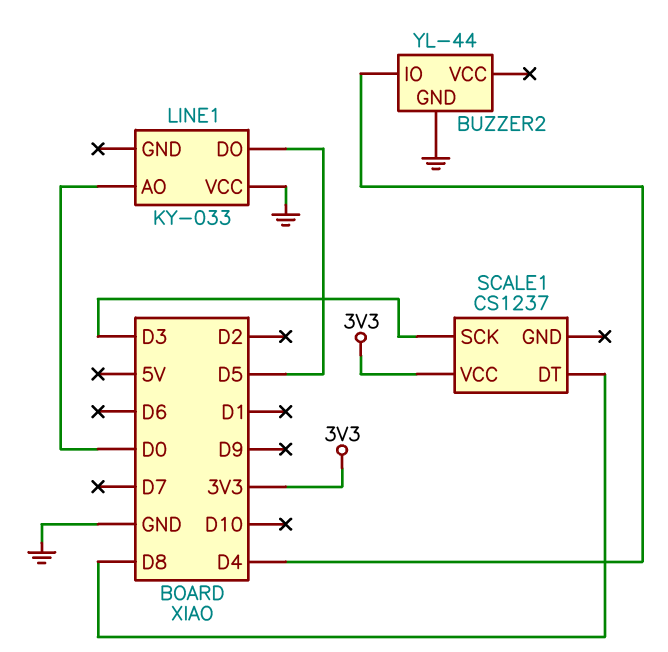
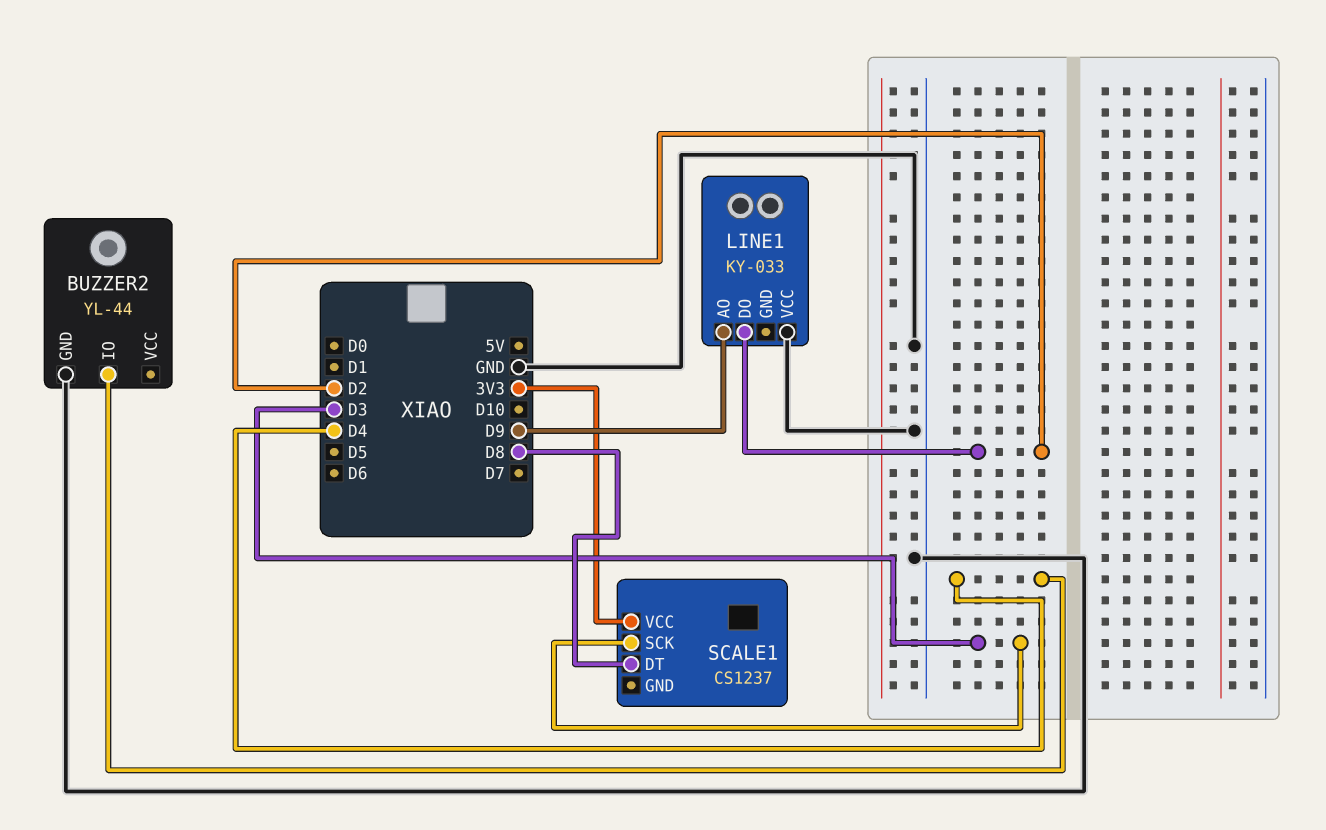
LINE1 pin AO: D0 -> D9
LINE1 pin DO: D5 -> D2

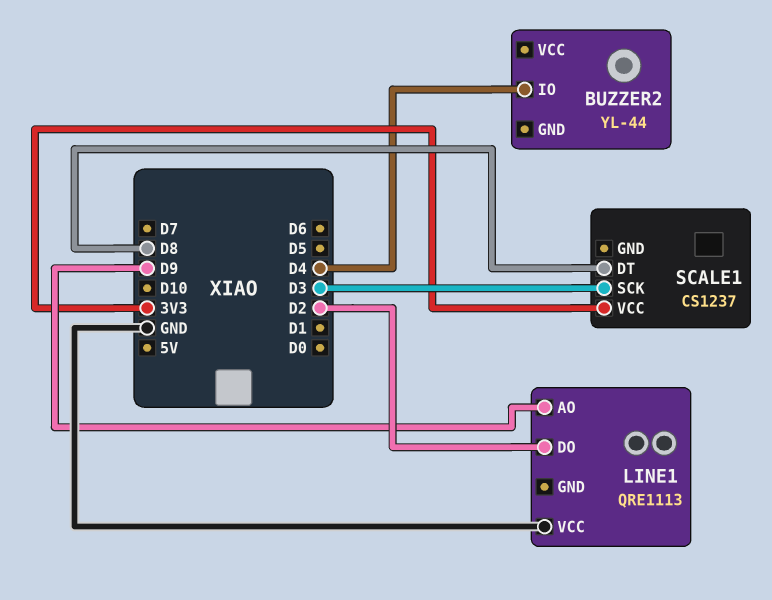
BUZZER2 pin GND: GND -> none
LINE1: KY-033 -> QRE1113

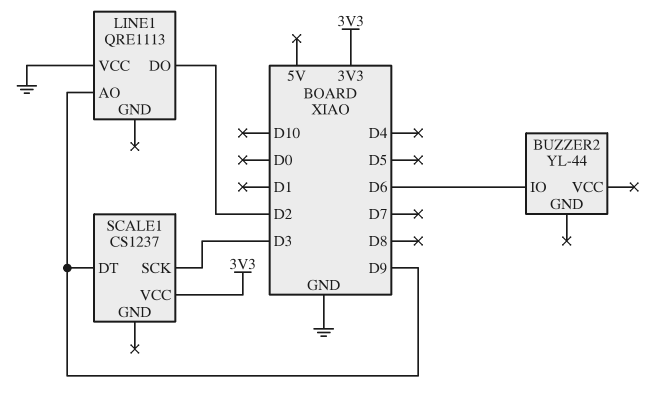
BUZZER2 pin IO: D4 -> D6
SCALE1 pin DT: D8 -> D9

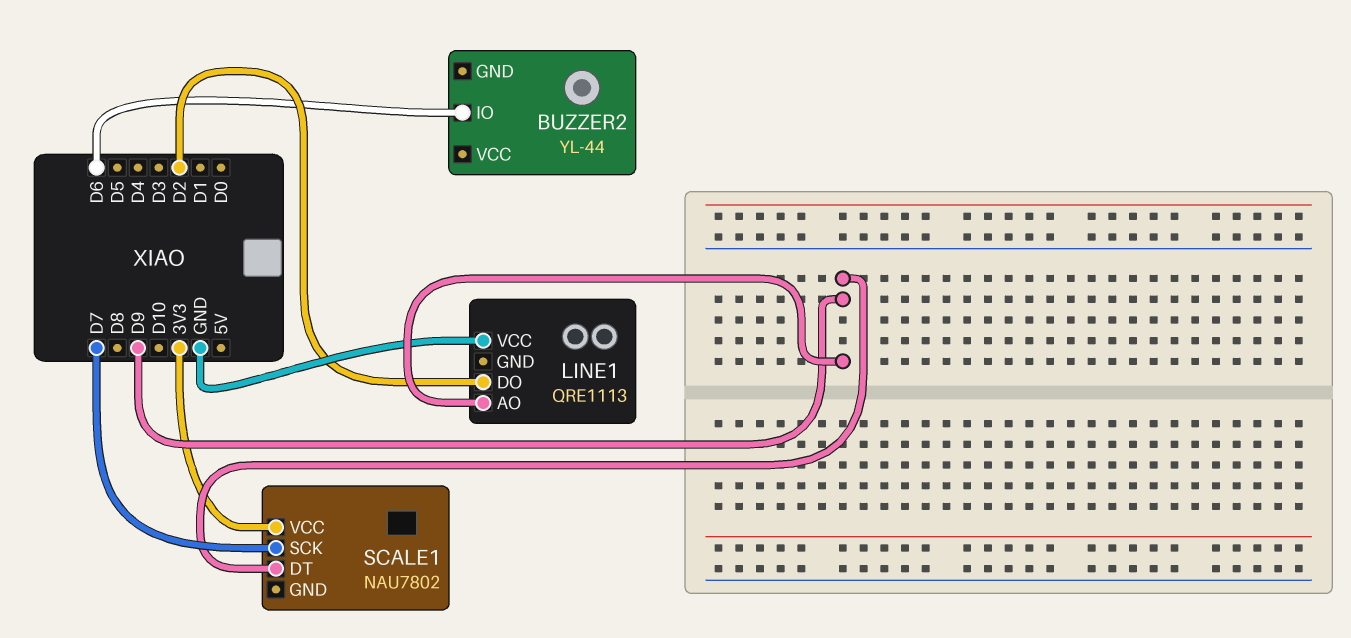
SCALE1: CS1237 -> NAU7802
SCALE1 pin SCK: D3 -> D7

